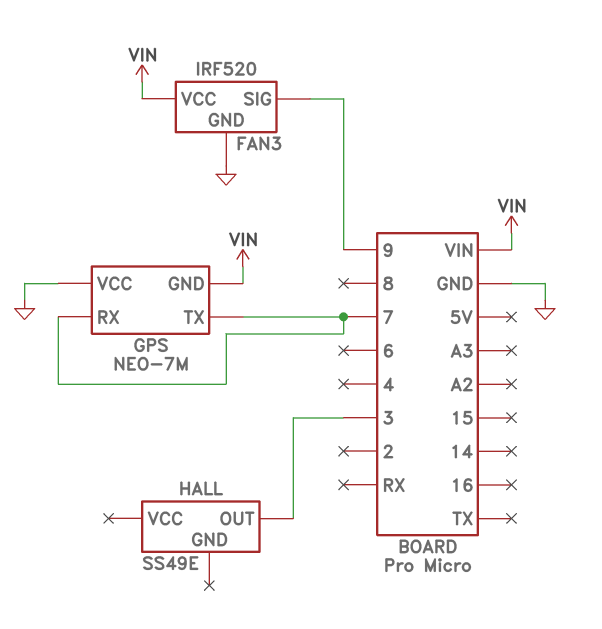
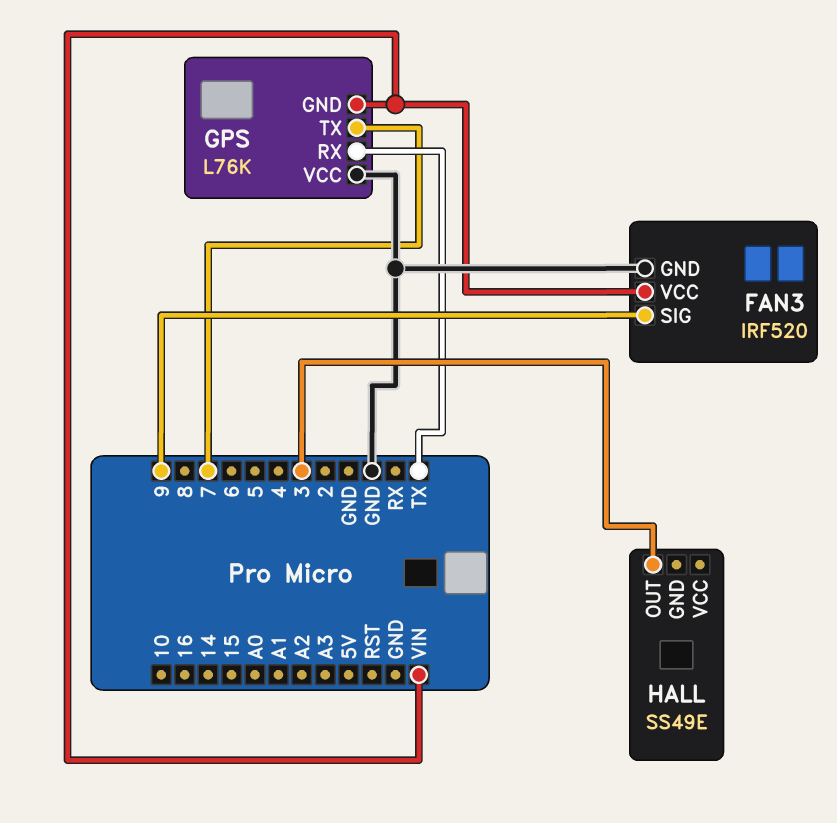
GPS: NEO-7M -> L76K
GPS pin RX: 7 -> TX

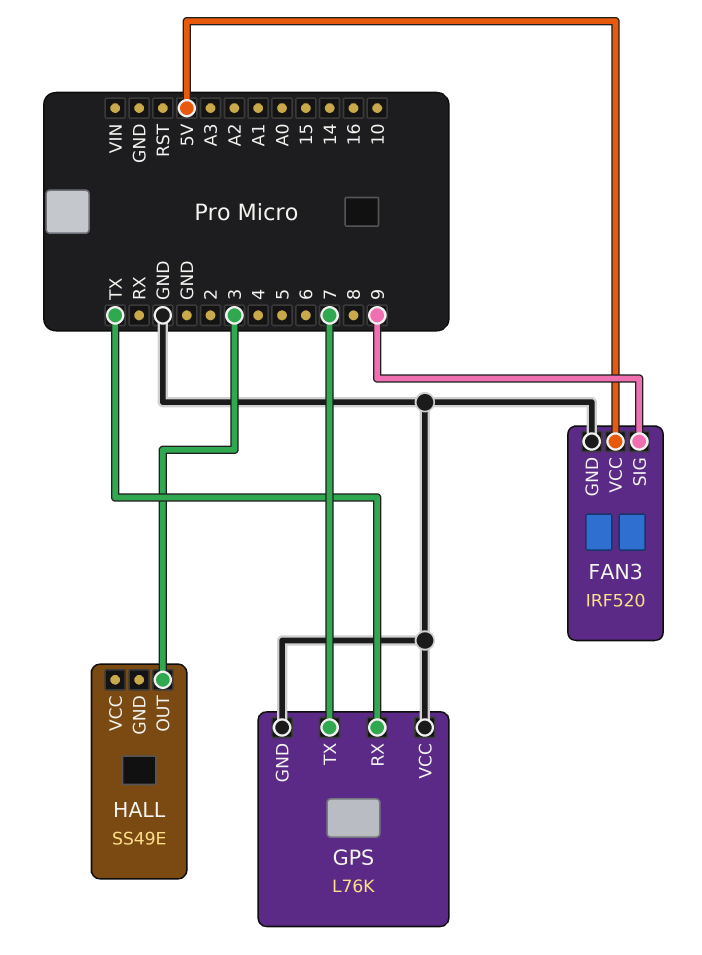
FAN3 pin VCC: VIN -> 5V
GPS pin GND: VIN -> GND

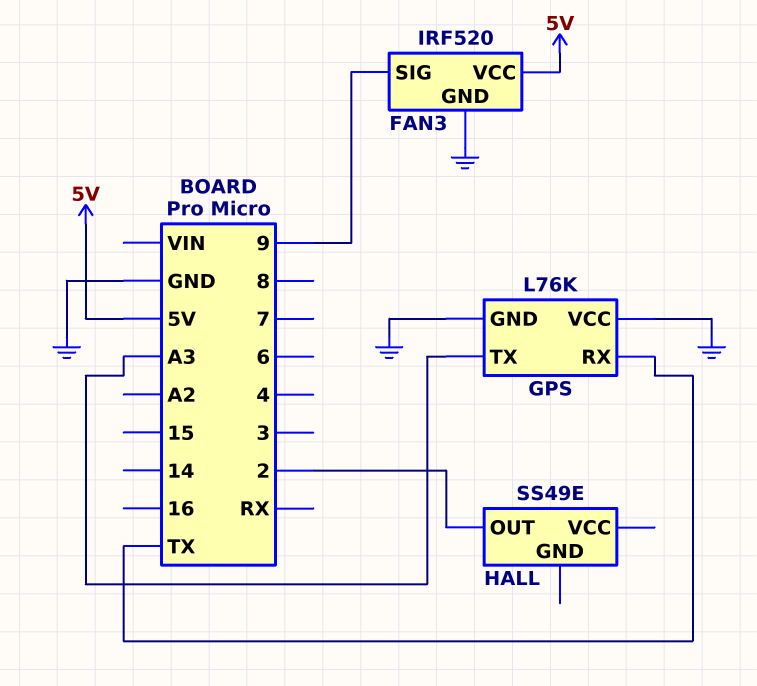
GPS pin TX: 7 -> A3
HALL pin OUT: 3 -> 2

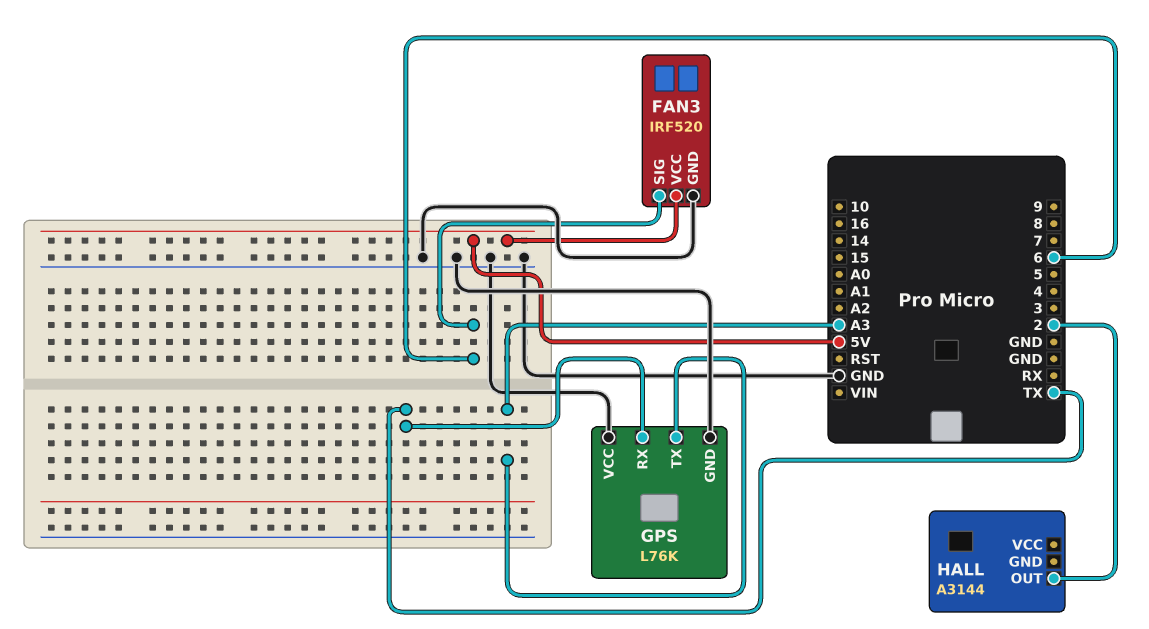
FAN3 pin SIG: 9 -> 6
HALL: SS49E -> A3144

